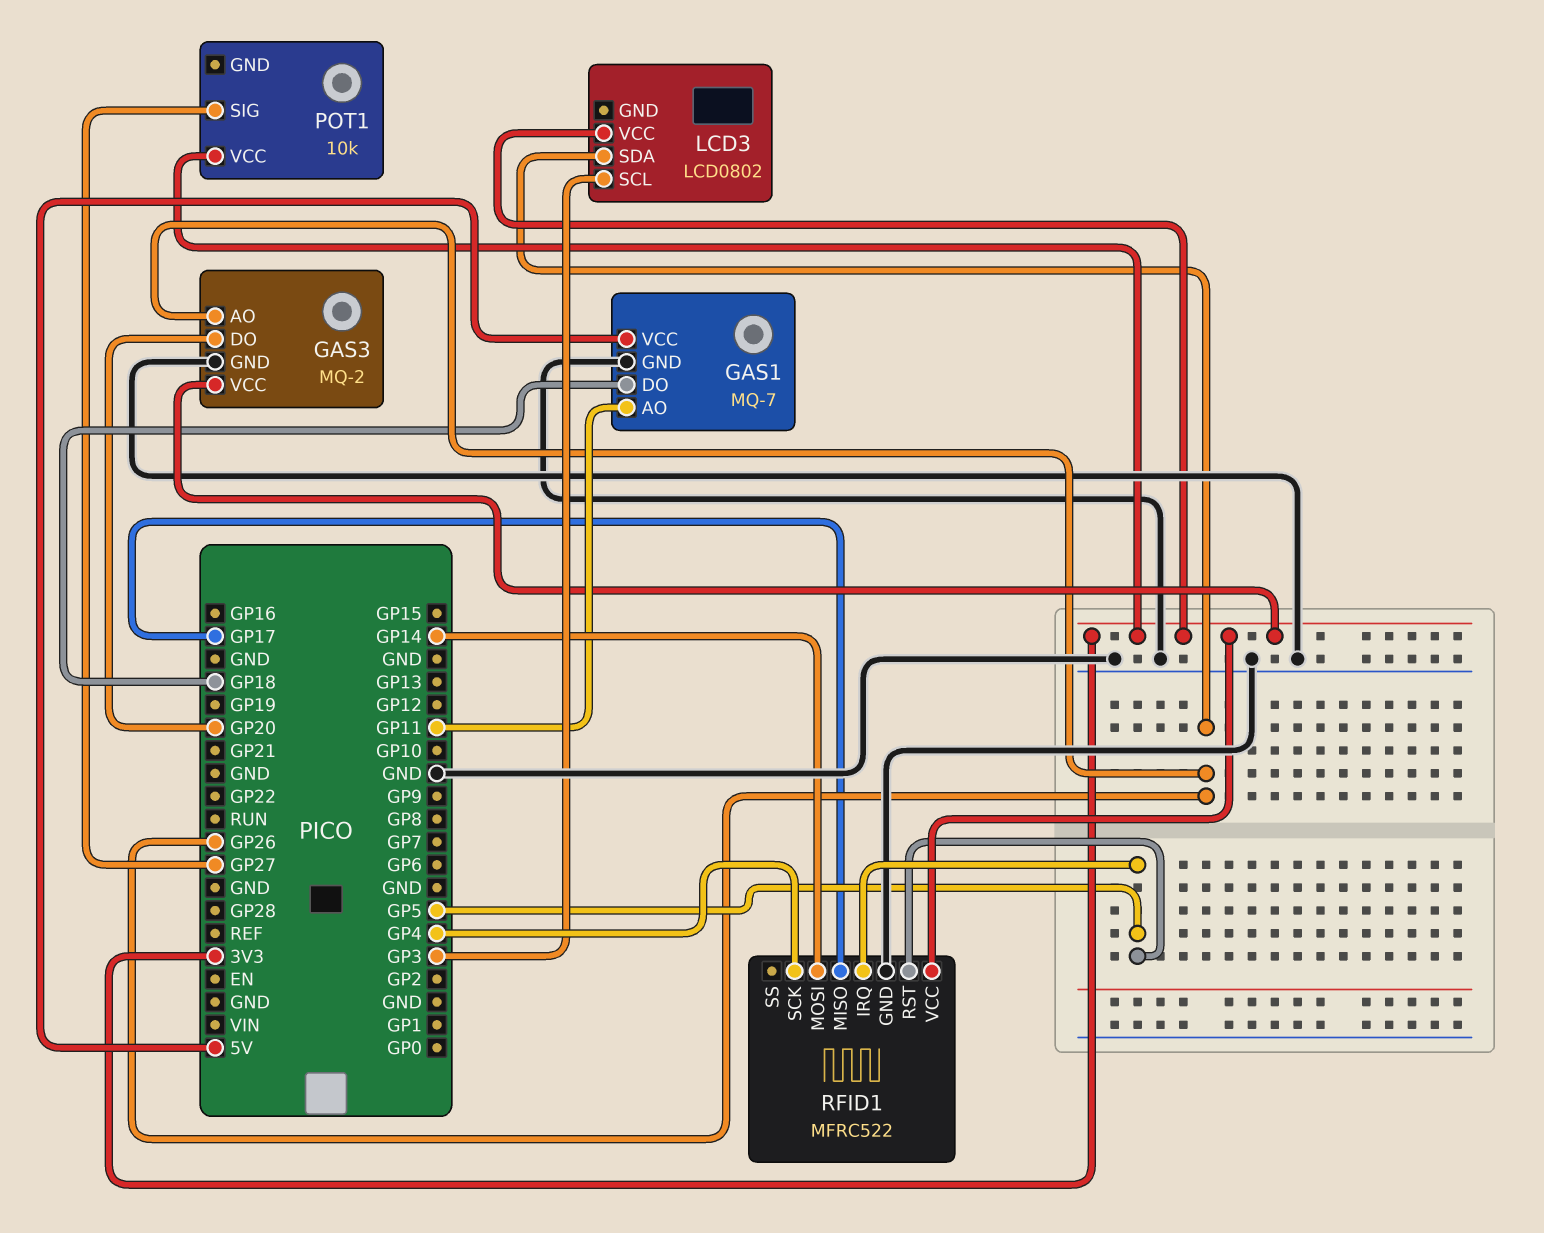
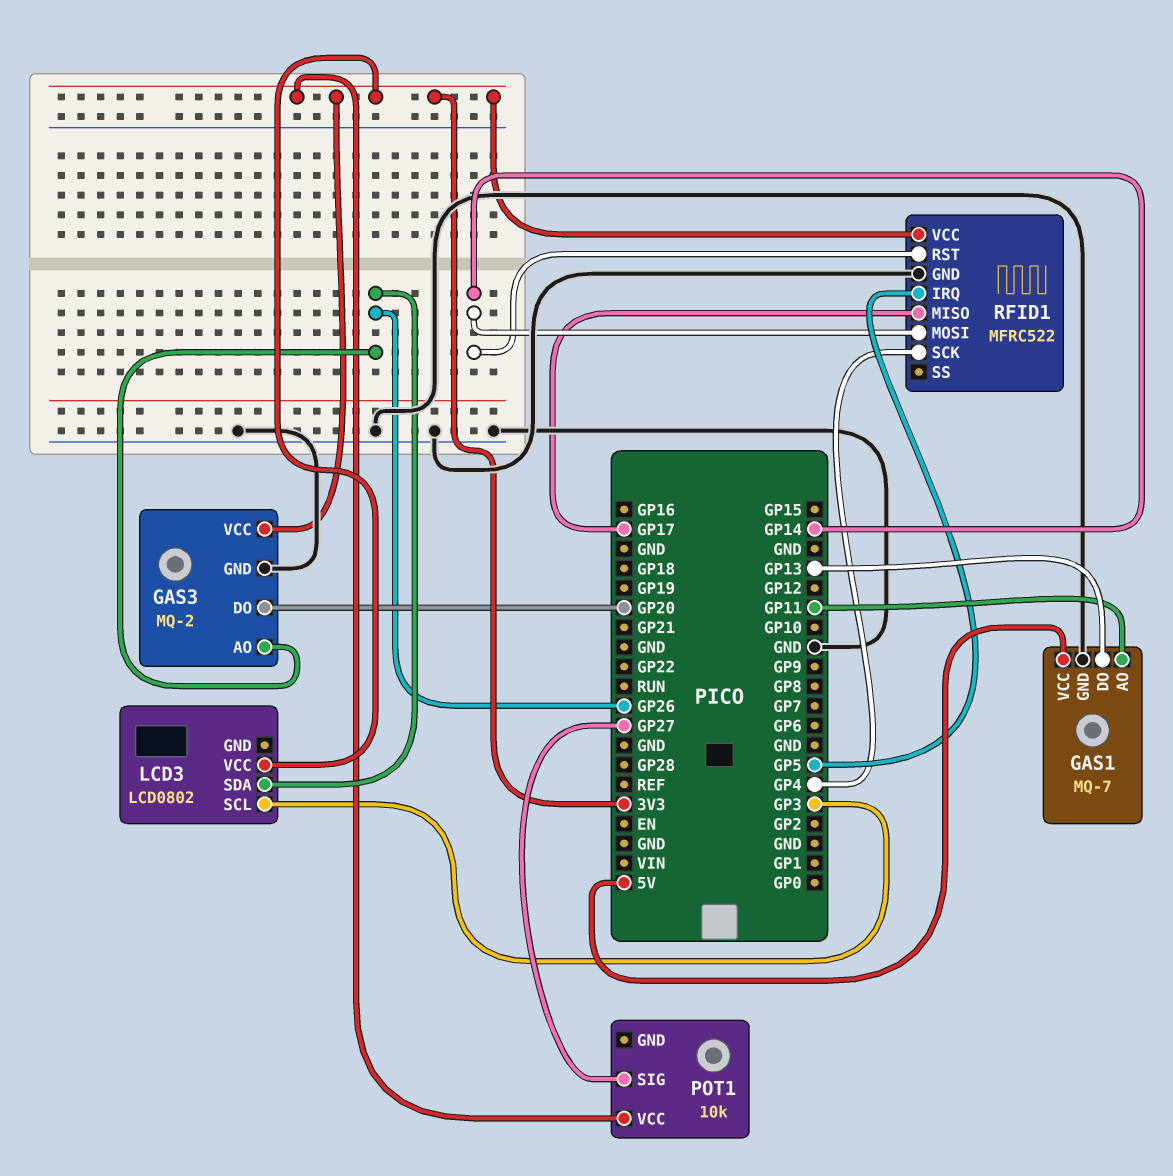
GAS1 pin DO: GP18 -> GP13
RFID1 pin RST: GP5 -> GP14

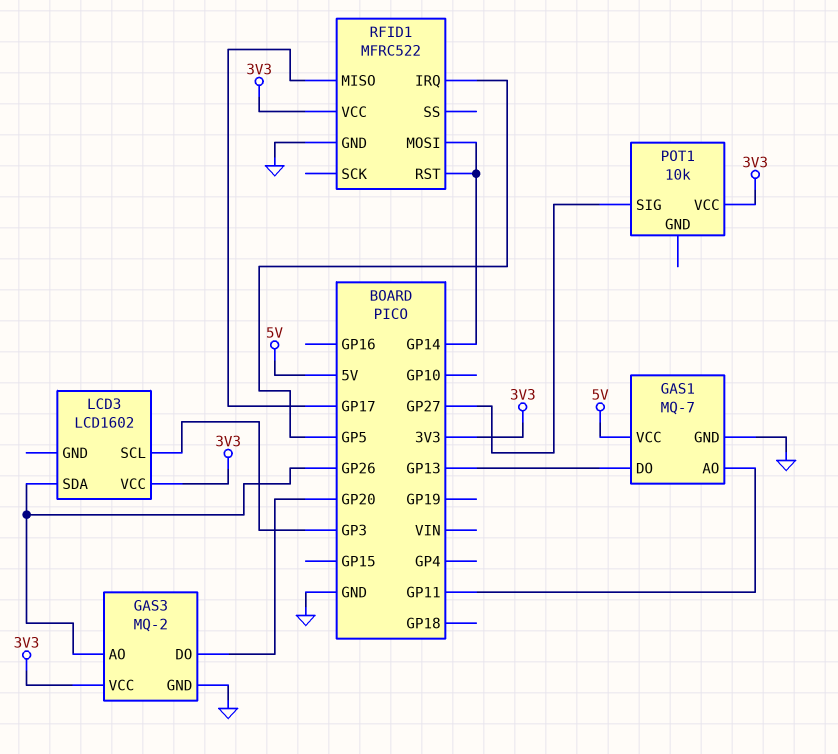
LCD3: LCD0802 -> LCD1602
RFID1 pin SCK: GP4 -> none

